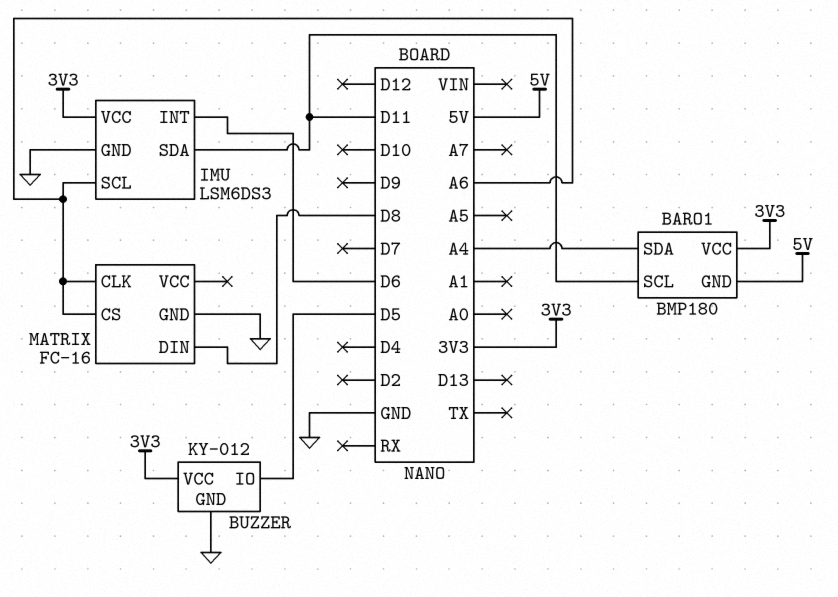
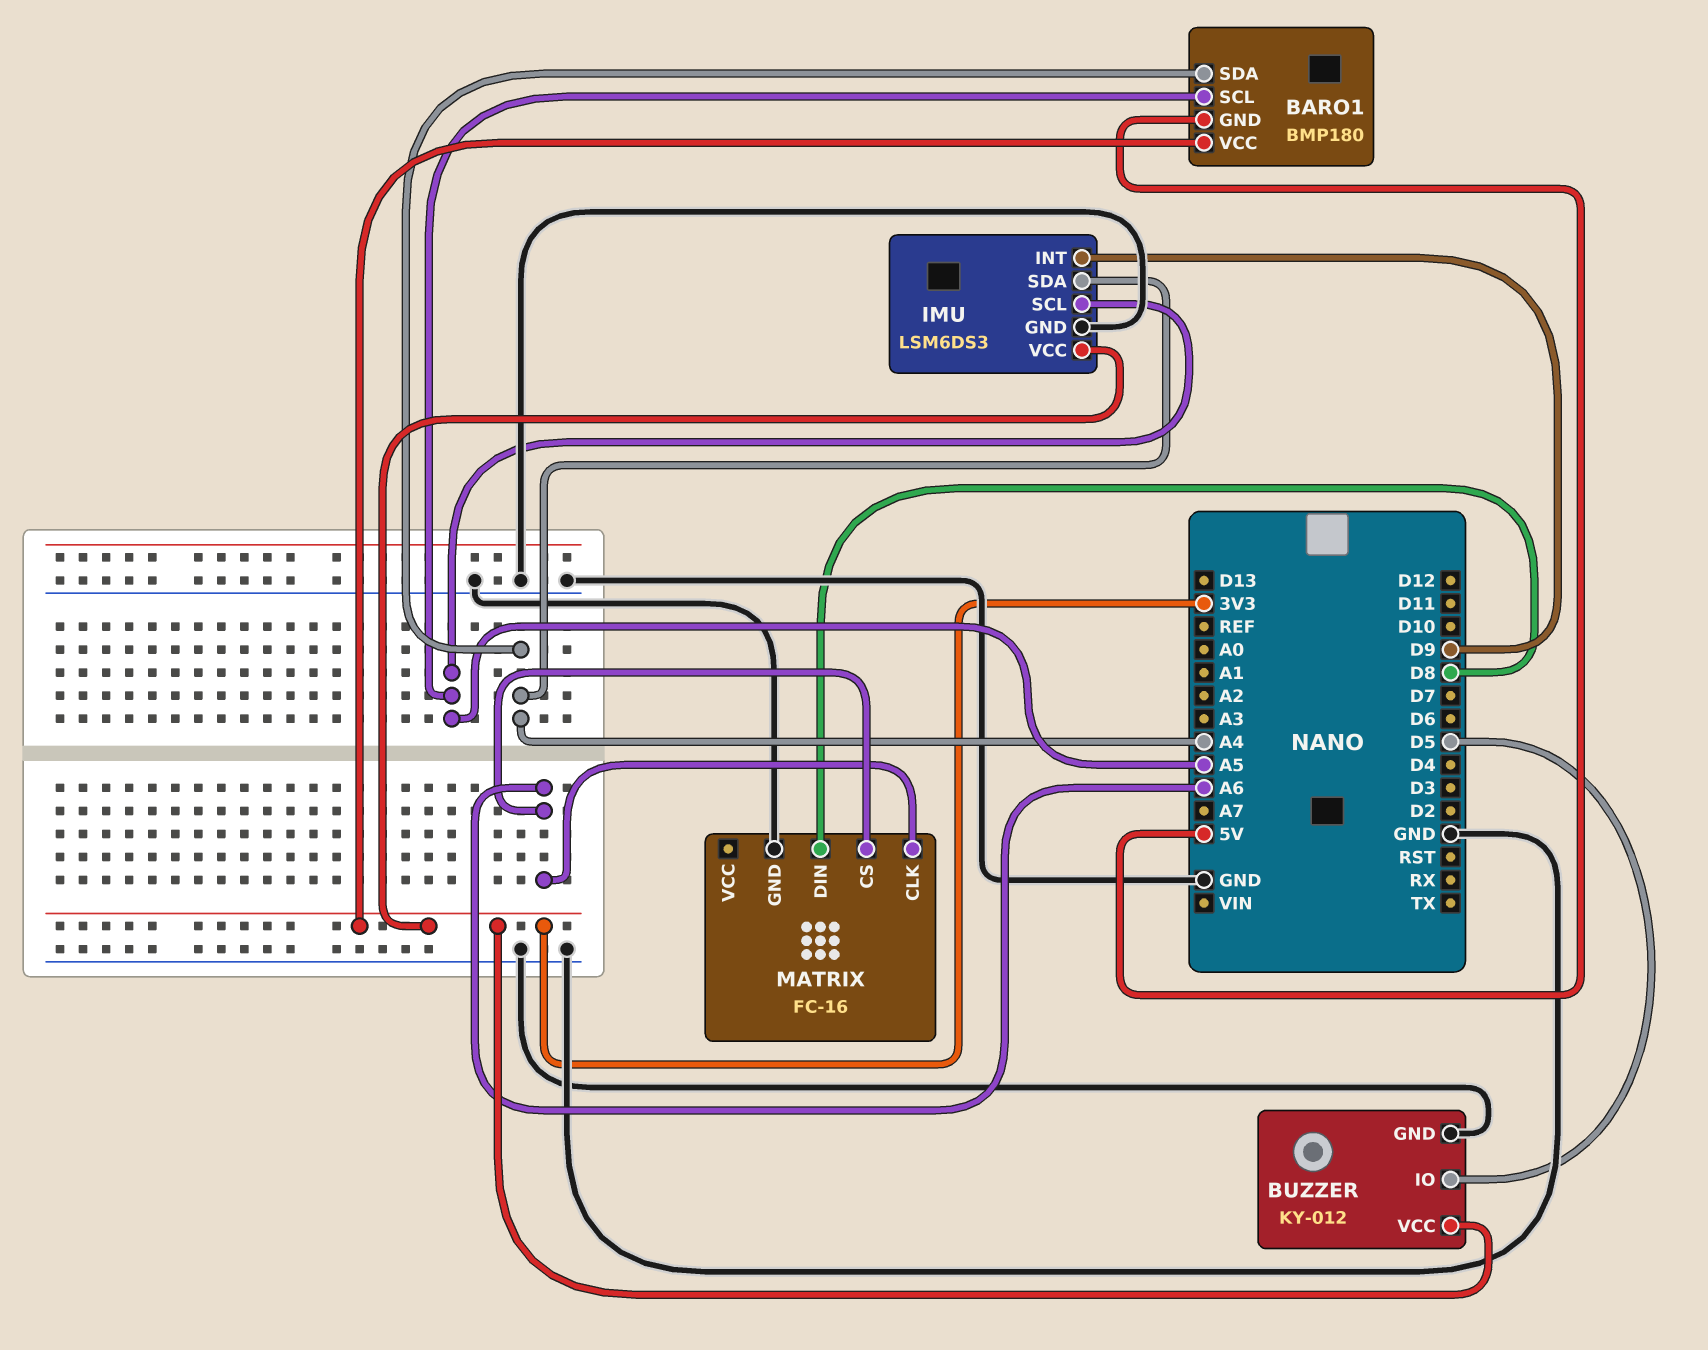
BARO1 pin SCL: D11 -> A5
IMU pin INT: D6 -> D9
IMU pin SCL: A6 -> A5
IMU pin SDA: D11 -> A4

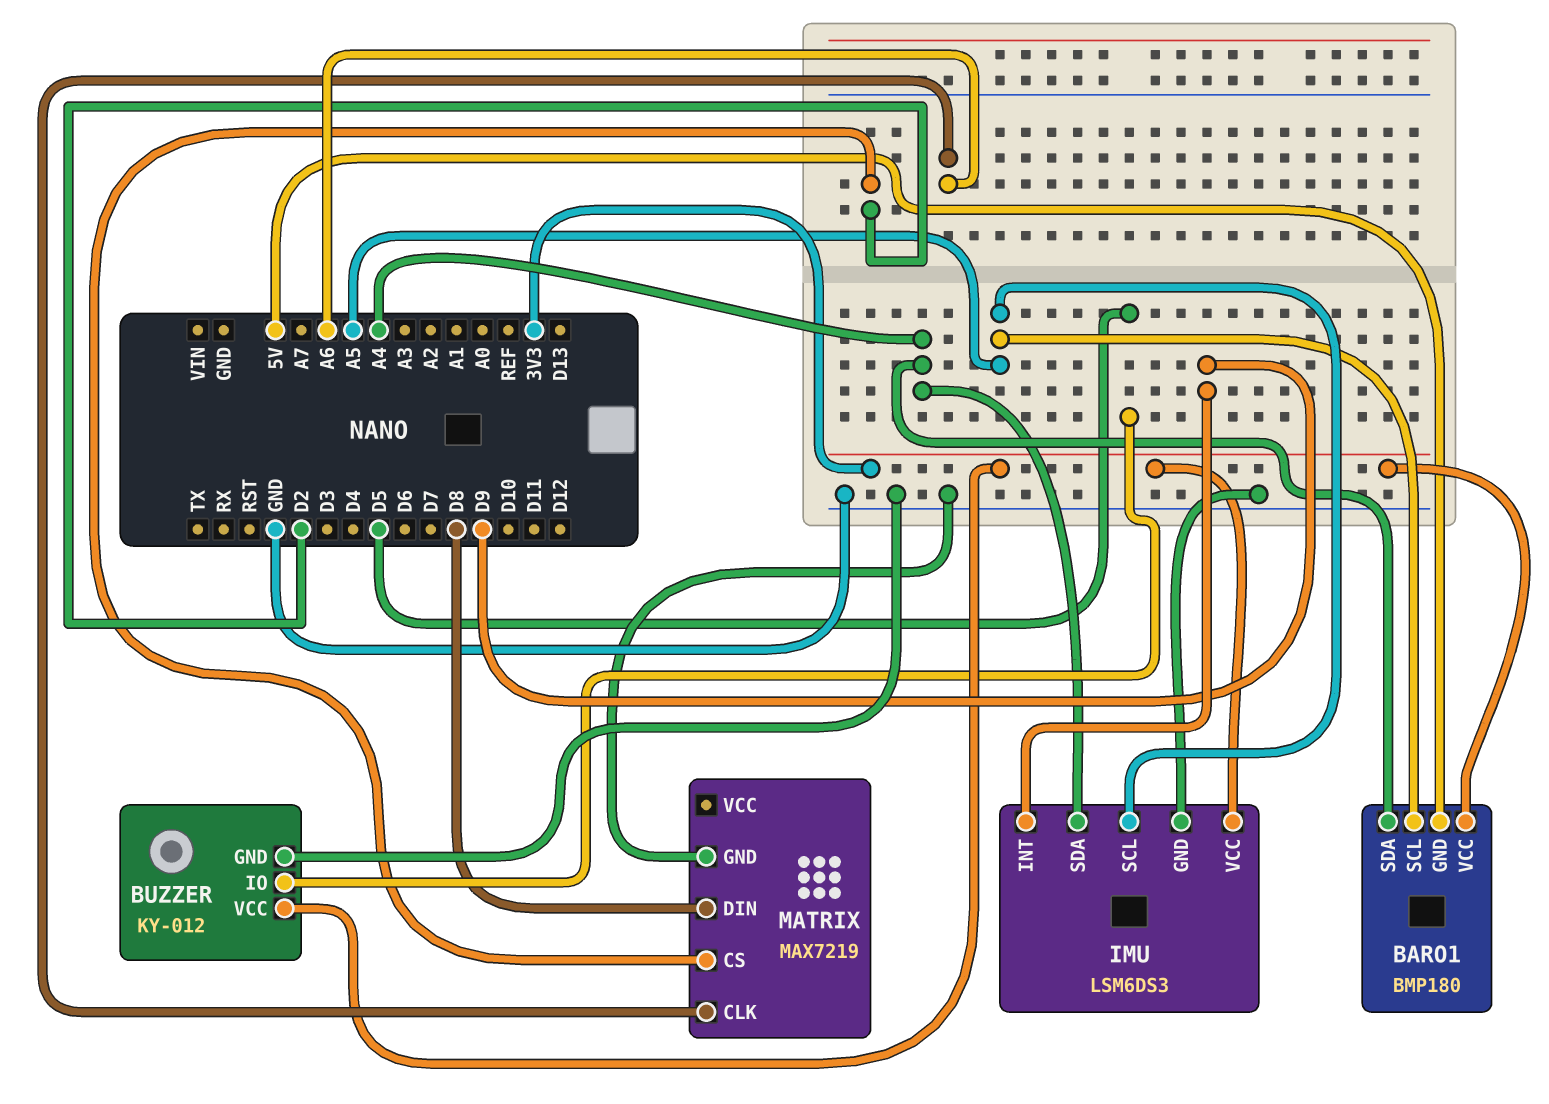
MATRIX: FC-16 -> MAX7219
MATRIX pin CS: A6 -> D2

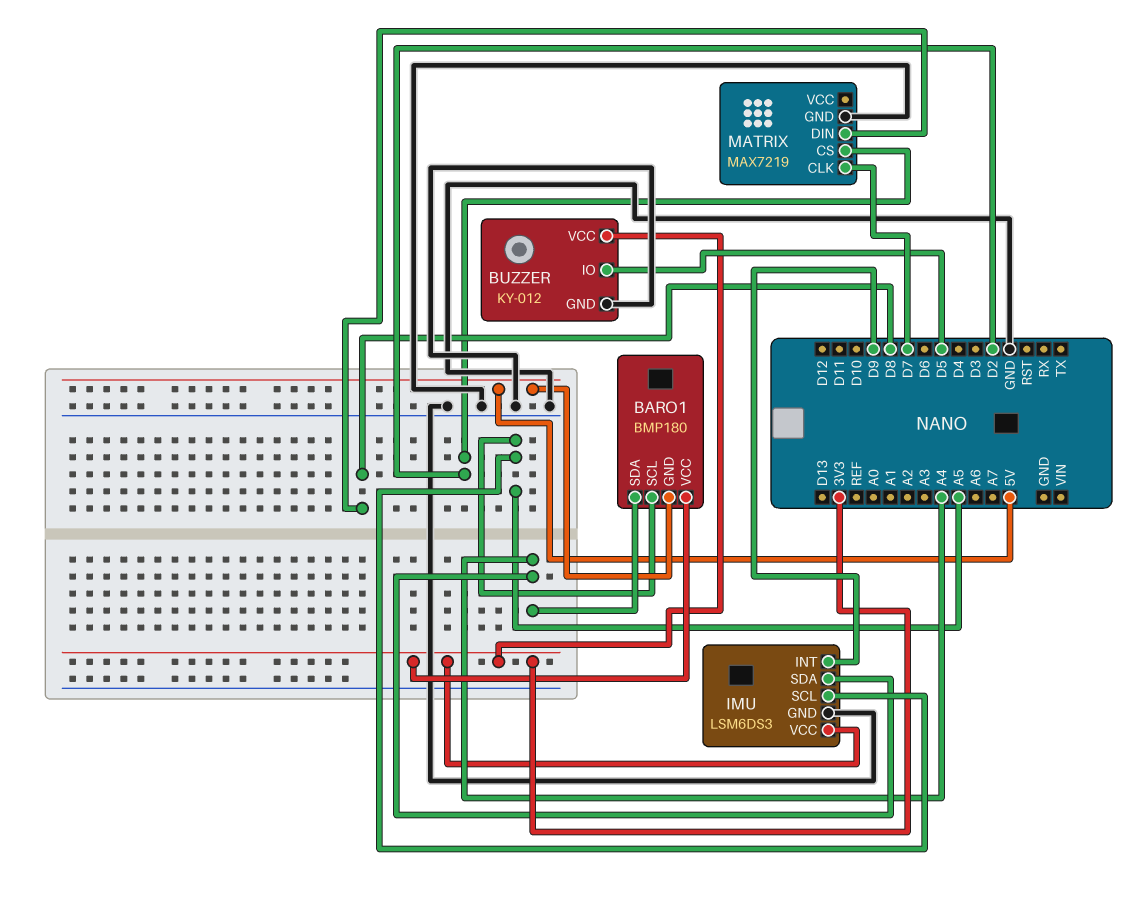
MATRIX pin CLK: A6 -> D7

